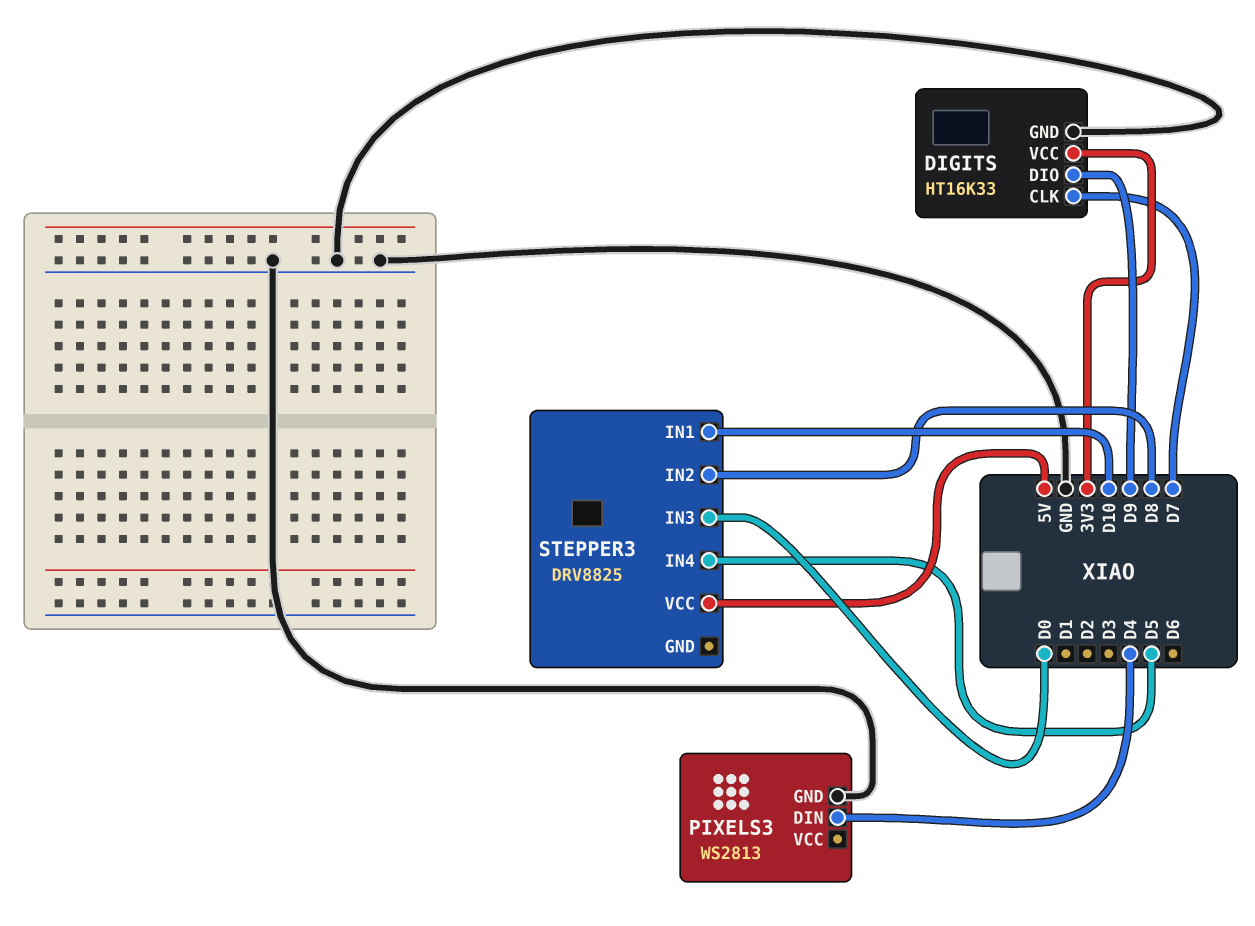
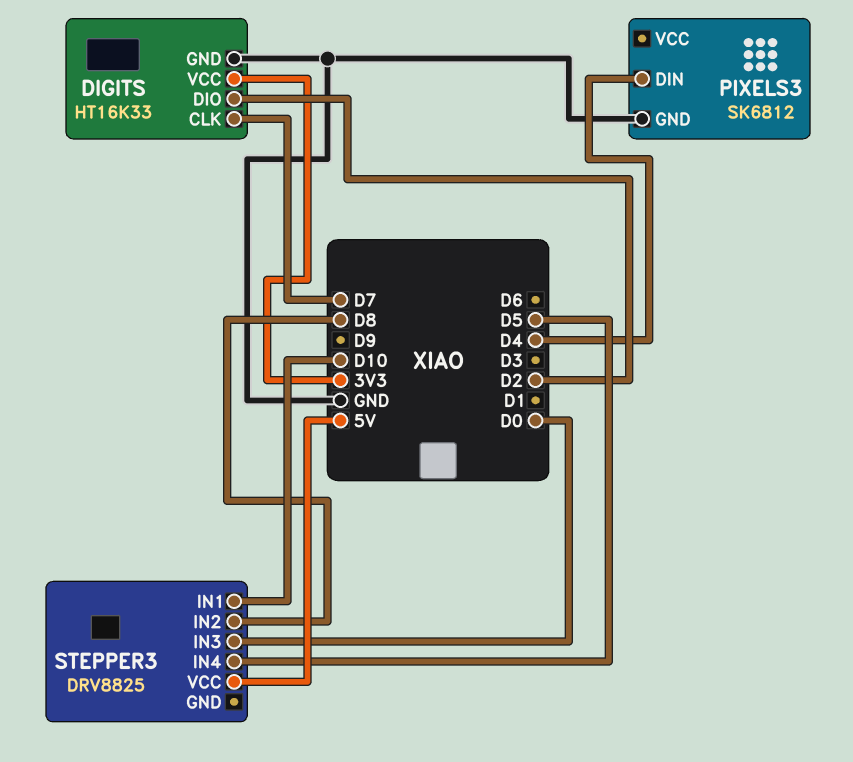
DIGITS pin DIO: D9 -> D2
PIXELS3: WS2813 -> SK6812

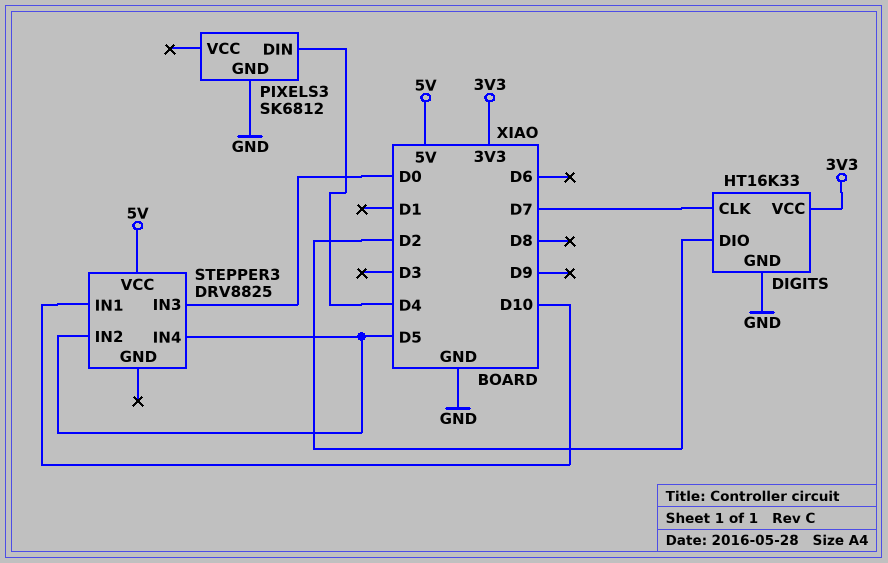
STEPPER3 pin IN2: D8 -> D5

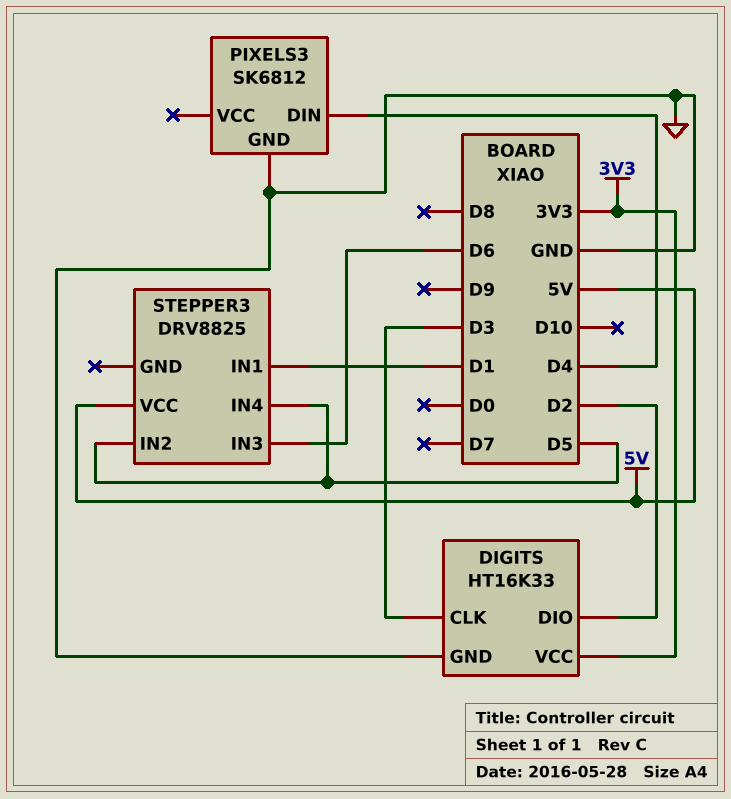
DIGITS pin CLK: D7 -> D3
STEPPER3 pin IN1: D10 -> D1
STEPPER3 pin IN3: D0 -> D6

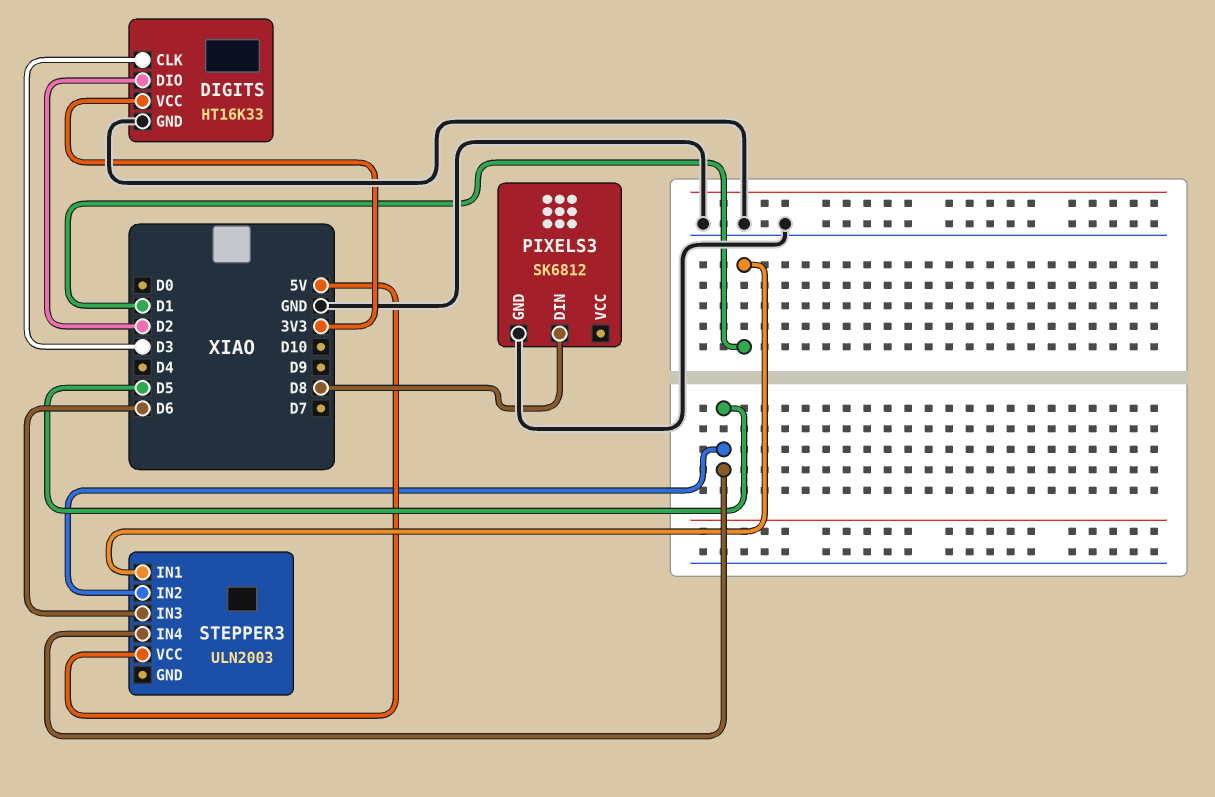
PIXELS3 pin DIN: D4 -> D8
STEPPER3: DRV8825 -> ULN2003

